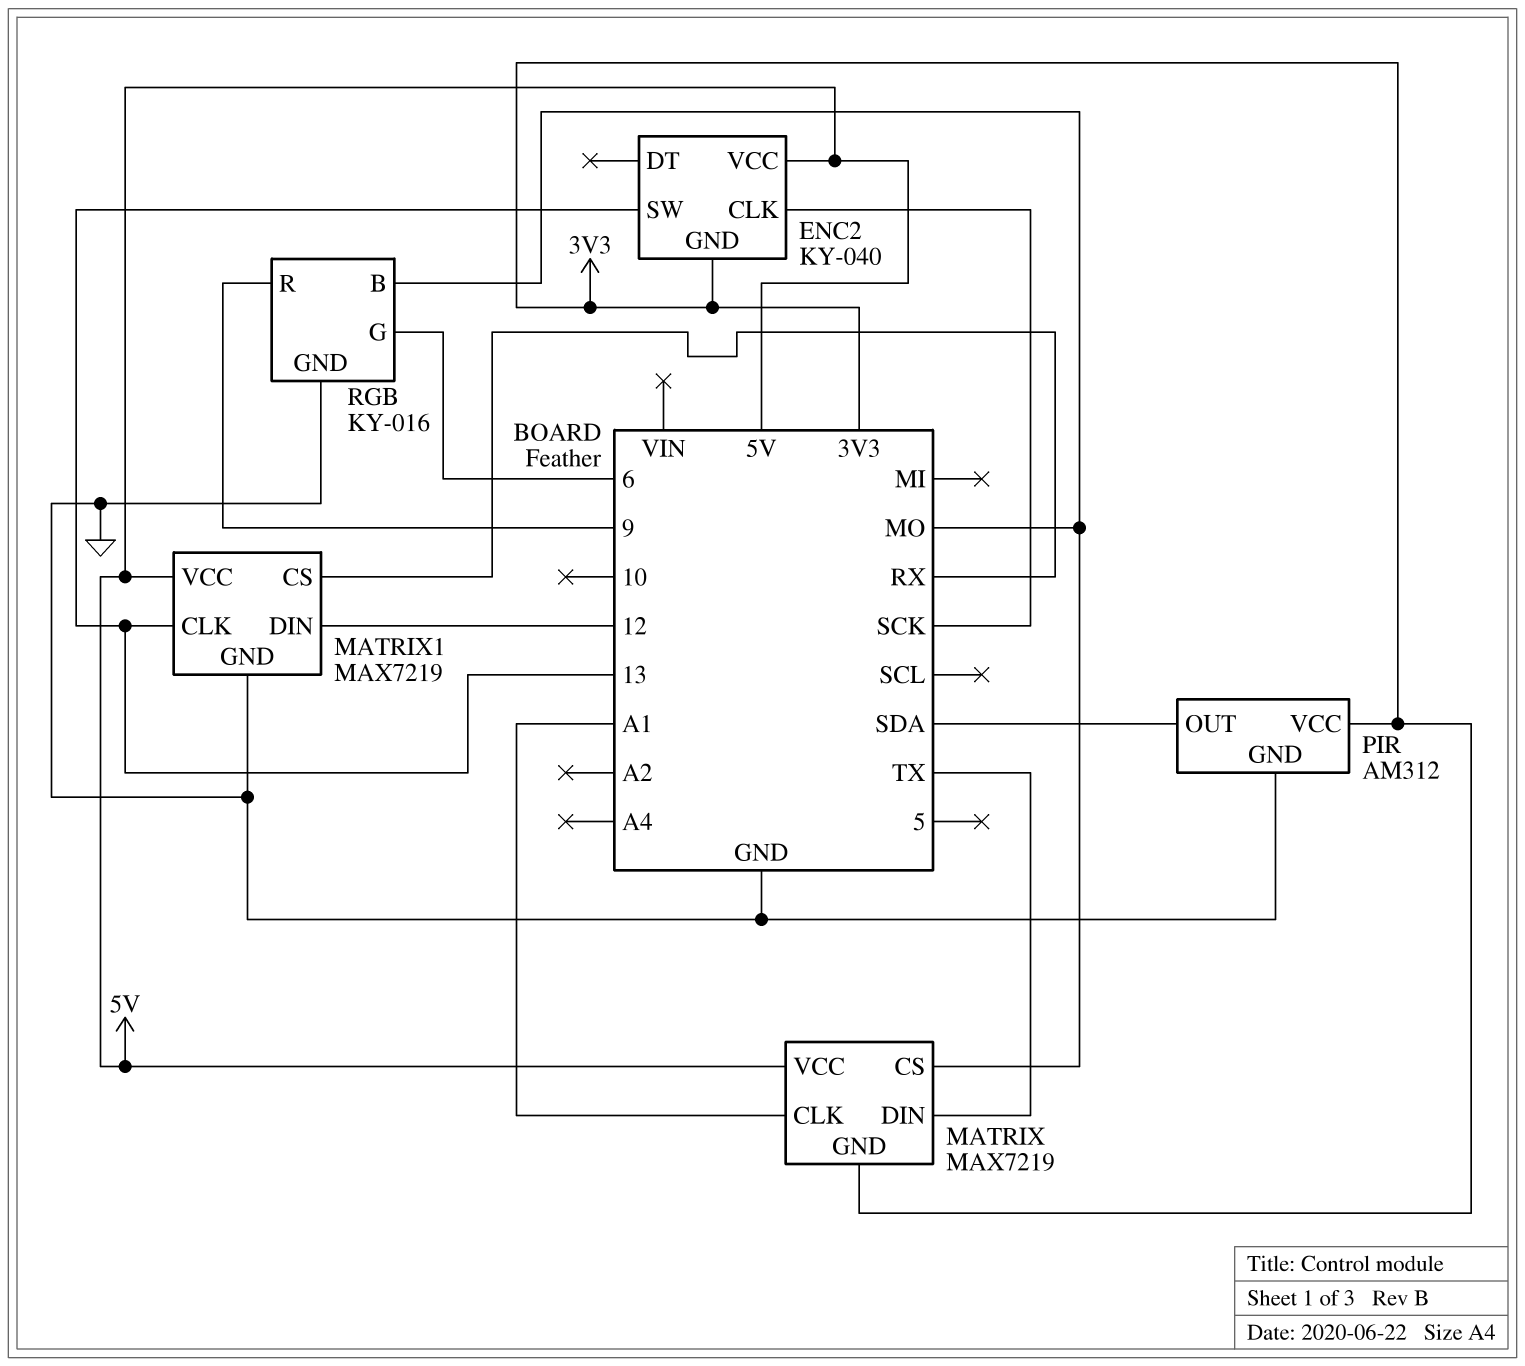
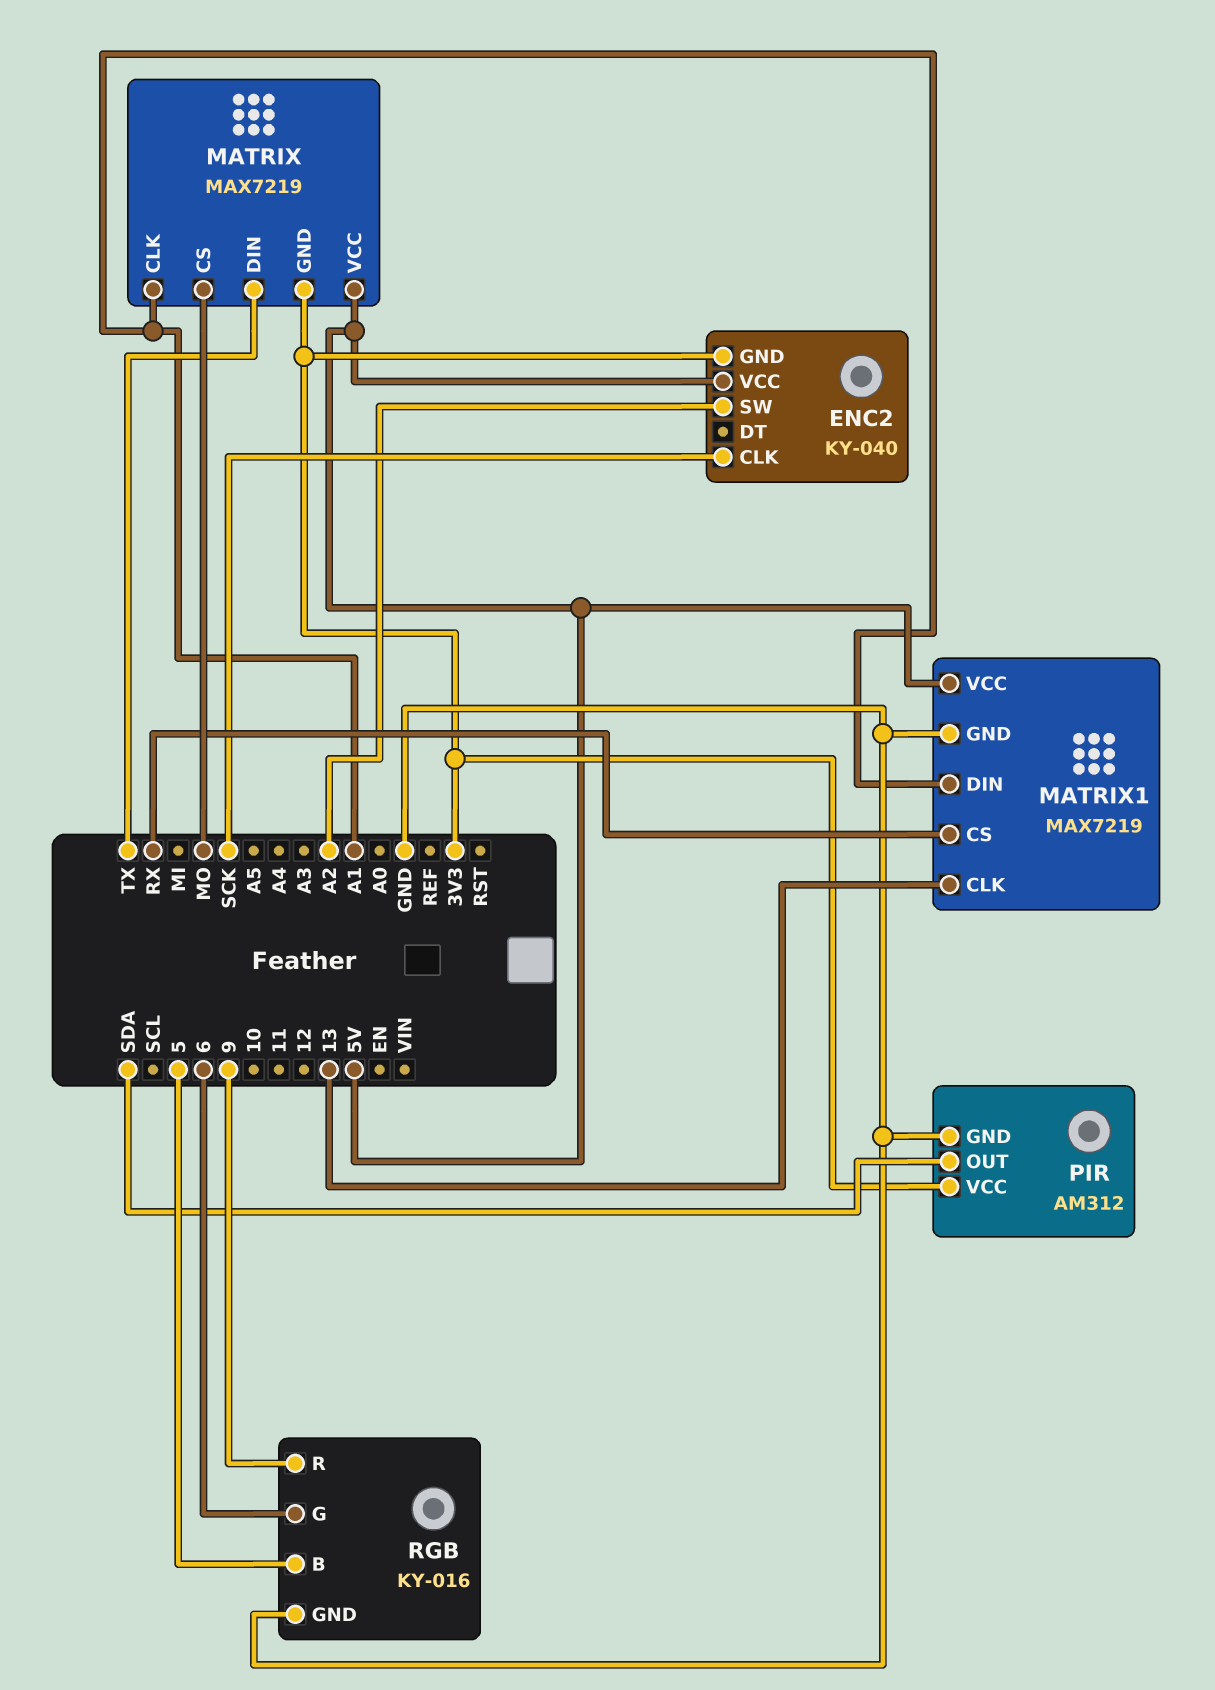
ENC2 pin SW: 13 -> A2
MATRIX1 pin DIN: 12 -> A1
RGB pin B: MO -> 5

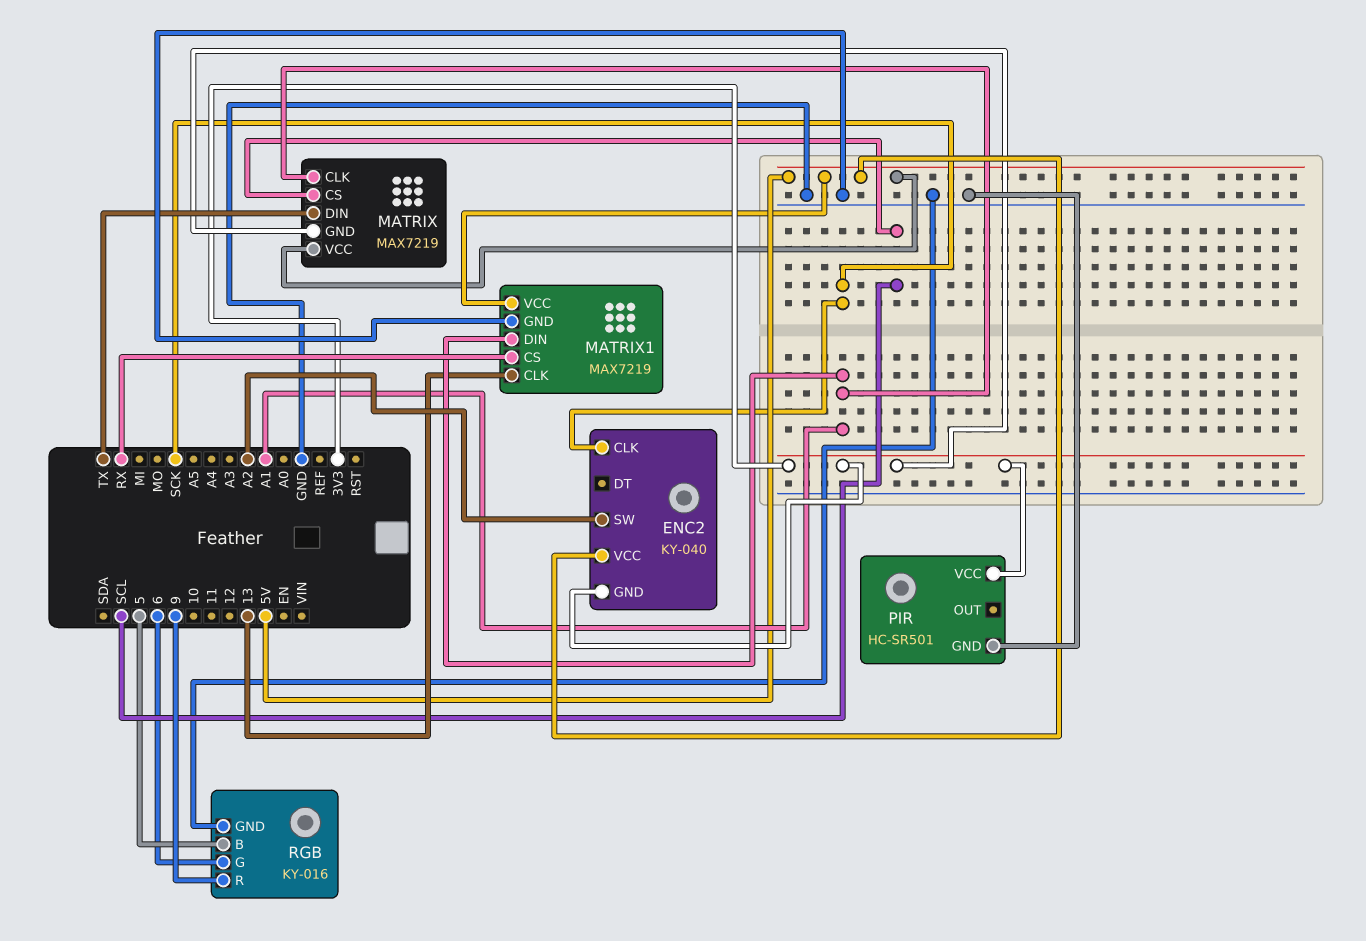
MATRIX pin CS: MO -> SCL
PIR: AM312 -> HC-SR501
PIR pin OUT: SDA -> none

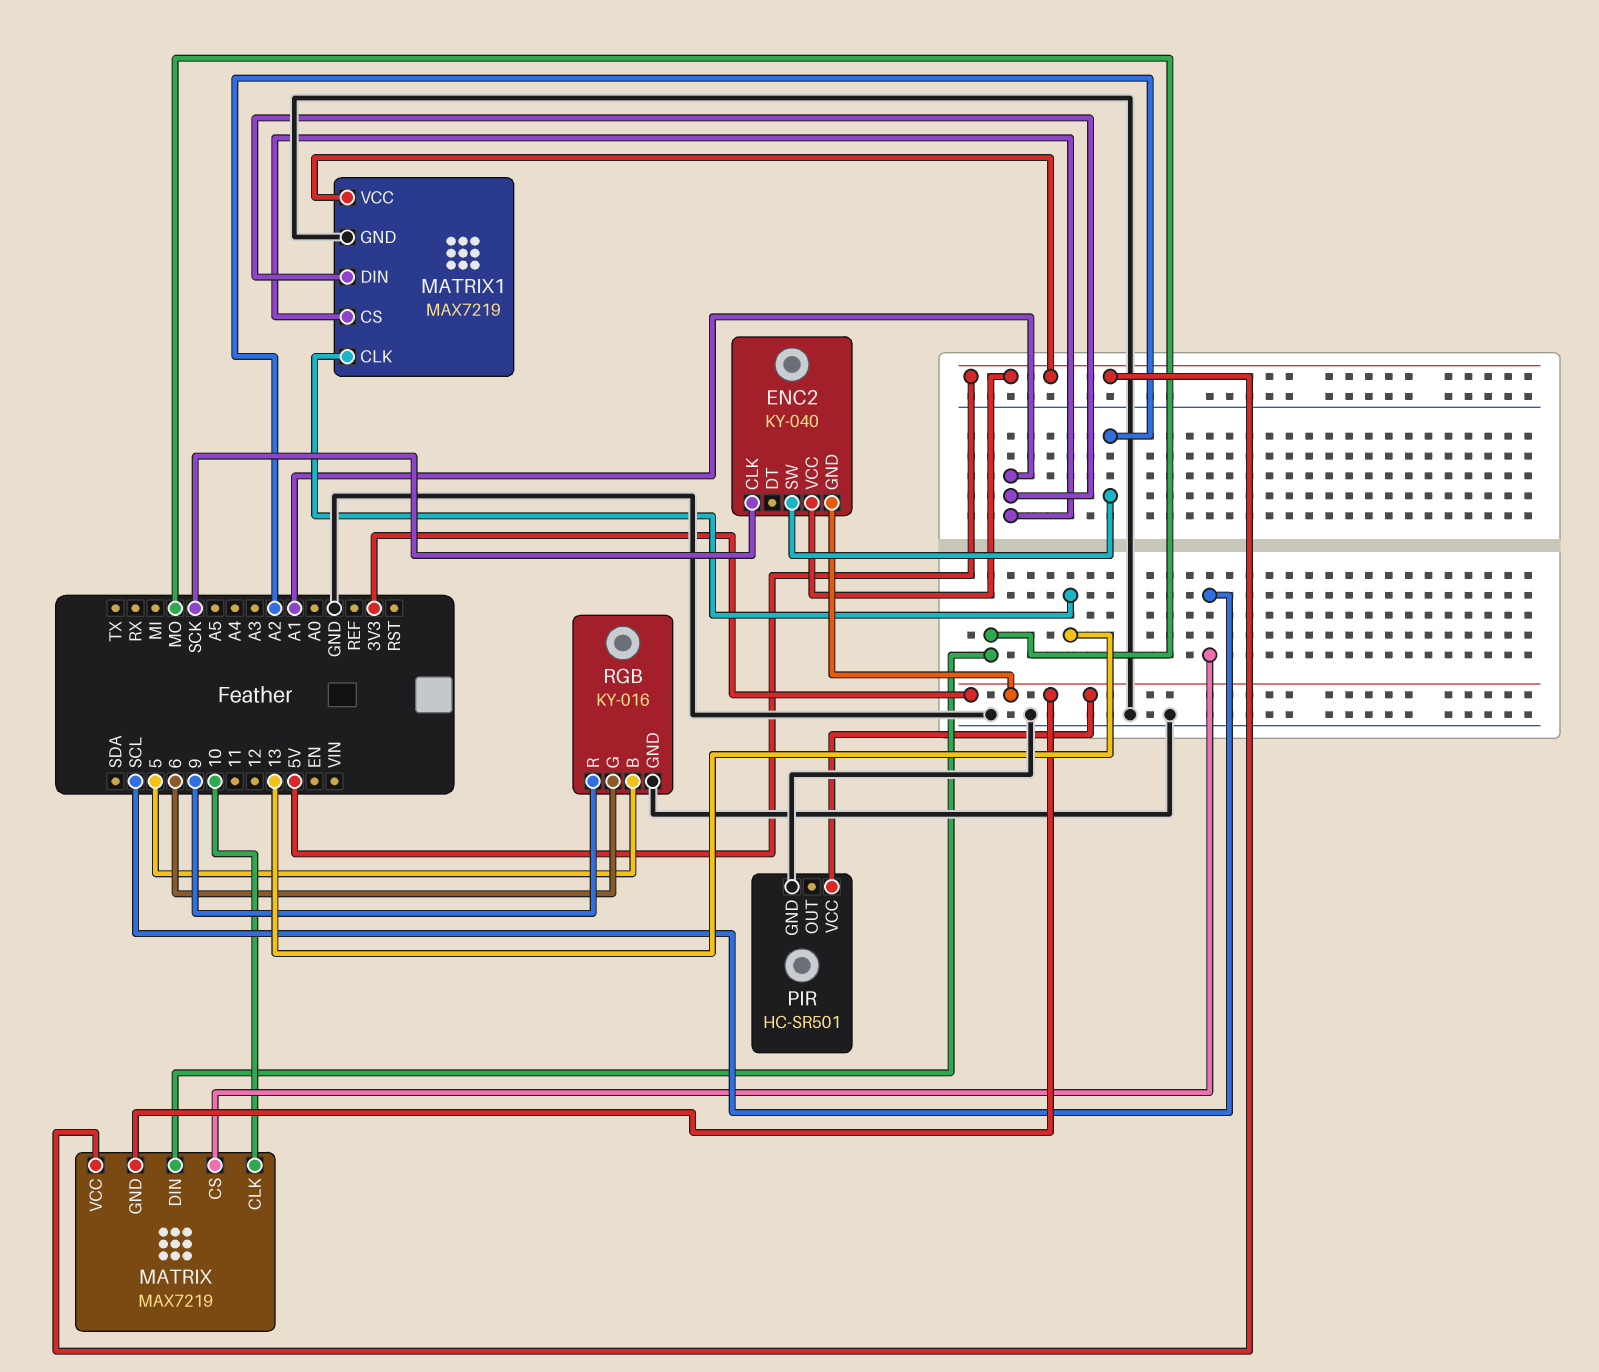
MATRIX pin CLK: A1 -> 10
MATRIX pin DIN: TX -> MO
MATRIX1 pin CS: RX -> A1

